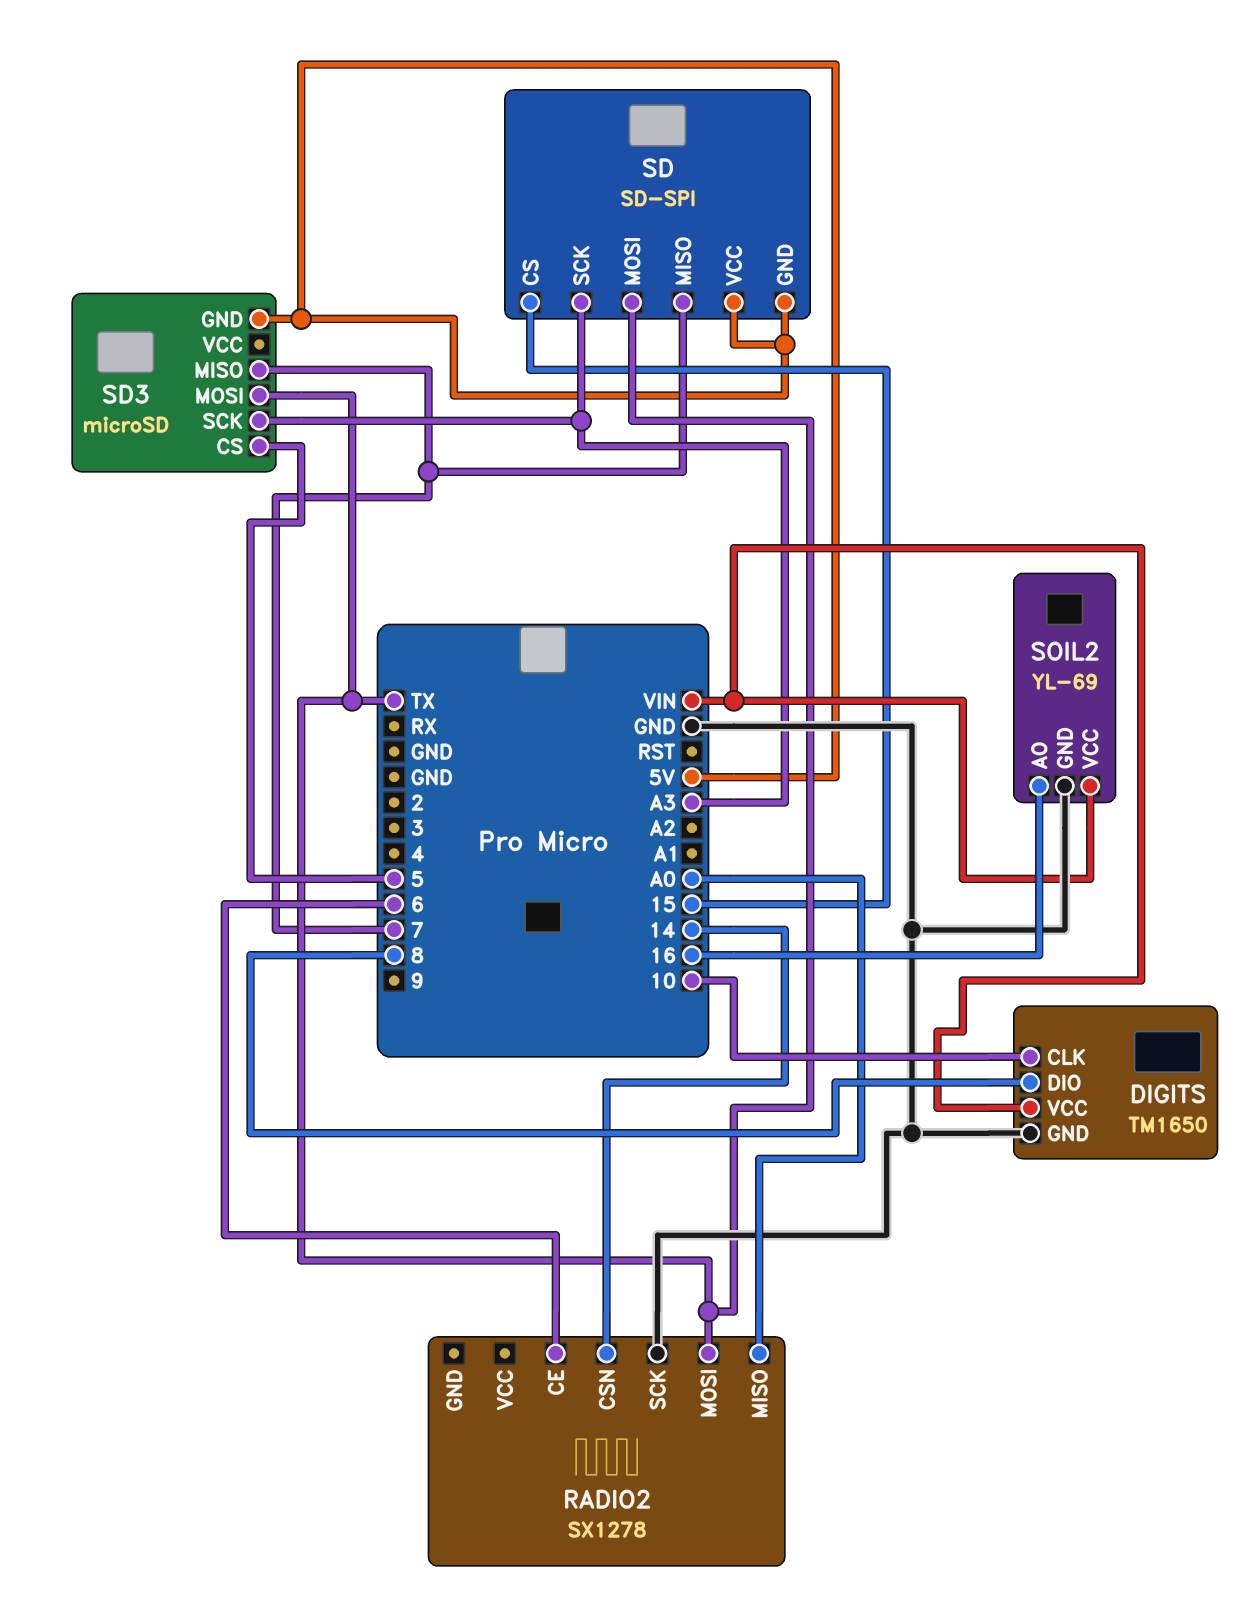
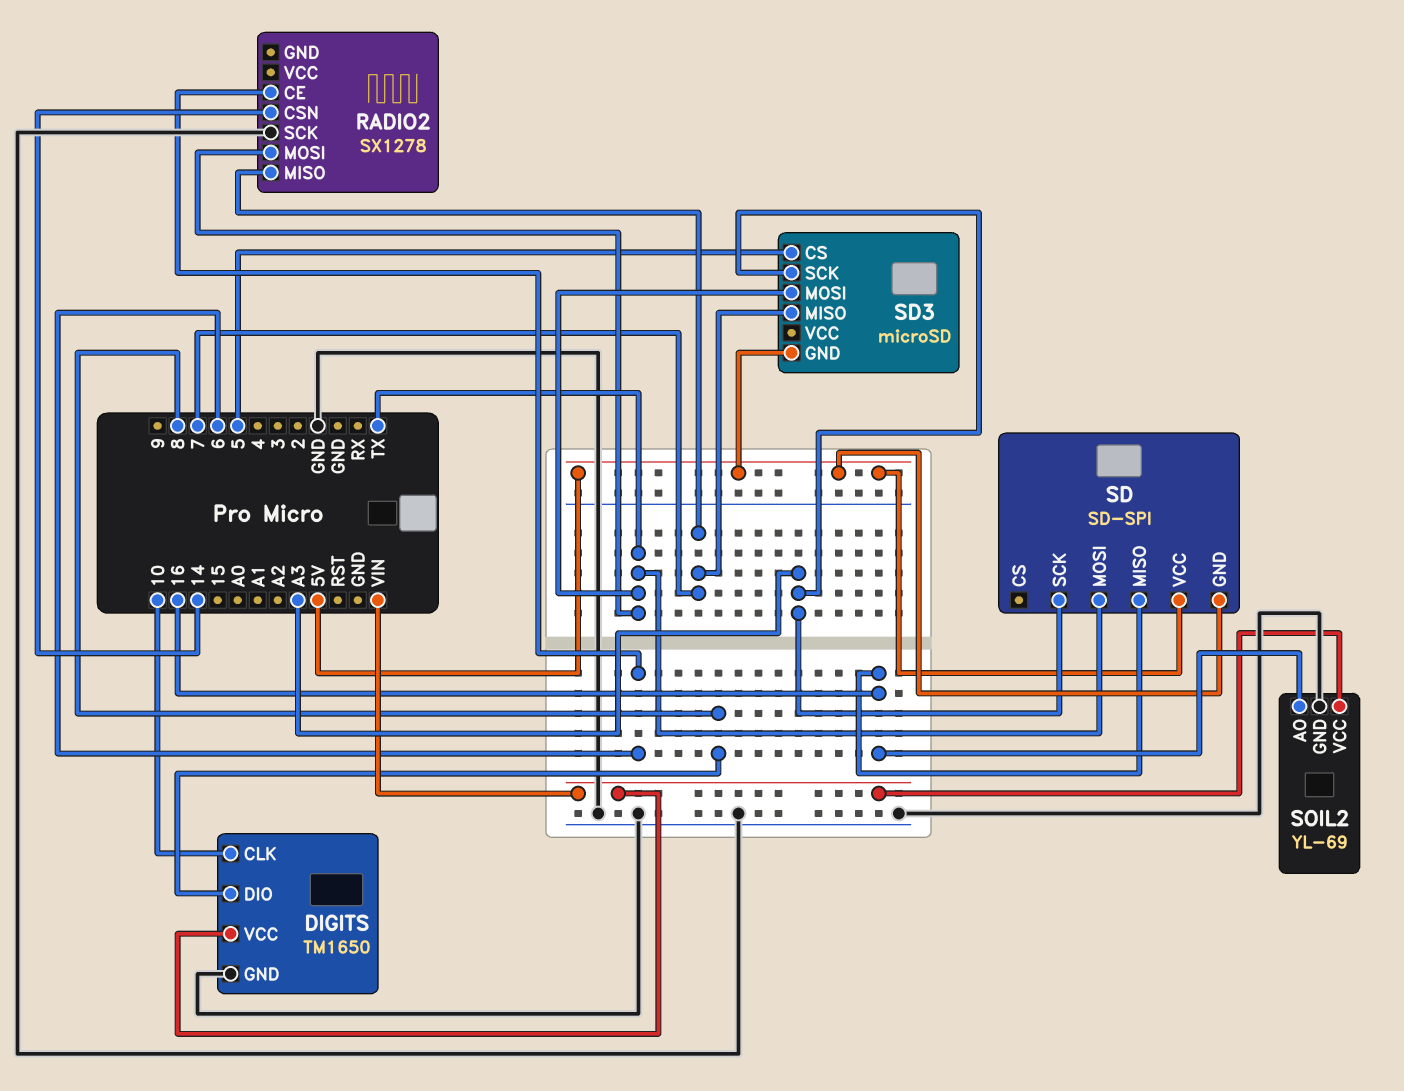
RADIO2 pin MISO: A0 -> 7
SD pin CS: 15 -> none
SD pin MISO: 7 -> 16

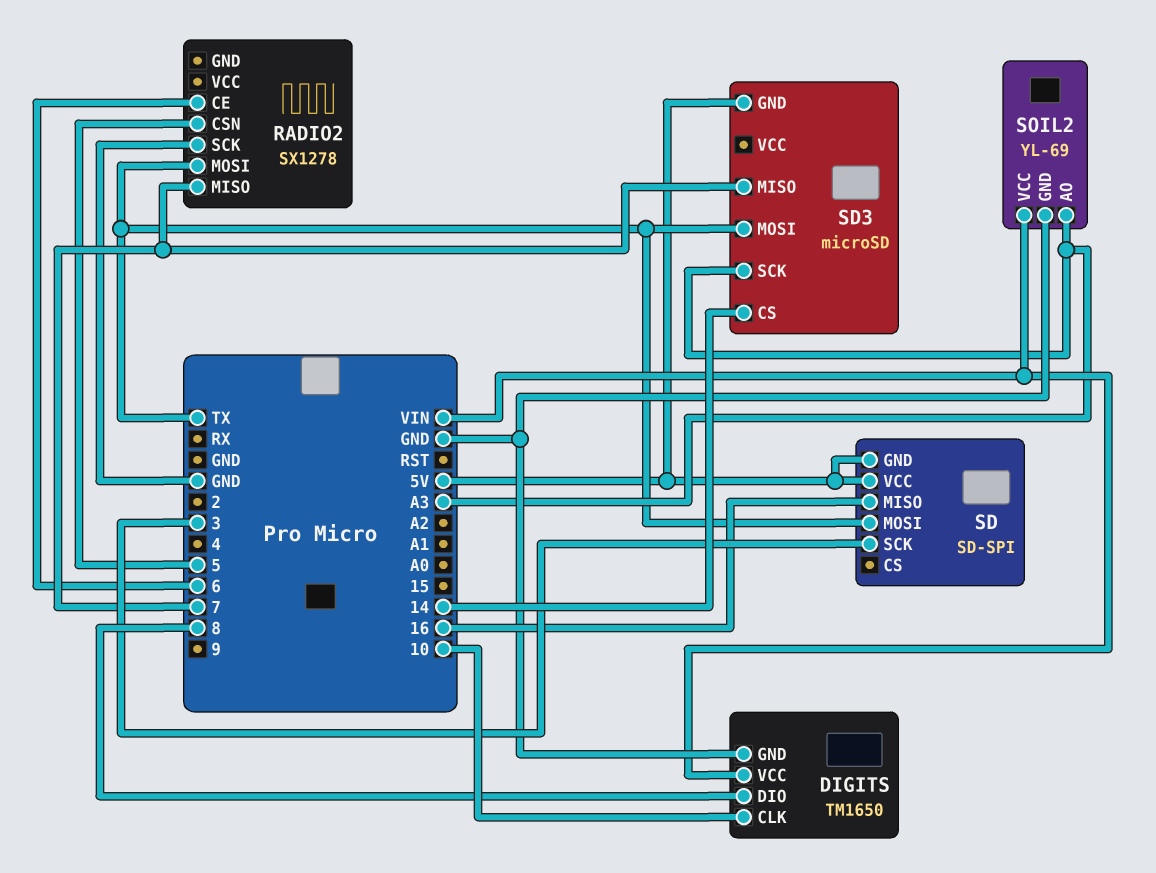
RADIO2 pin CSN: 14 -> 5
SD pin SCK: A3 -> 3
SD3 pin CS: 5 -> 14
SOIL2 pin AO: 16 -> A3

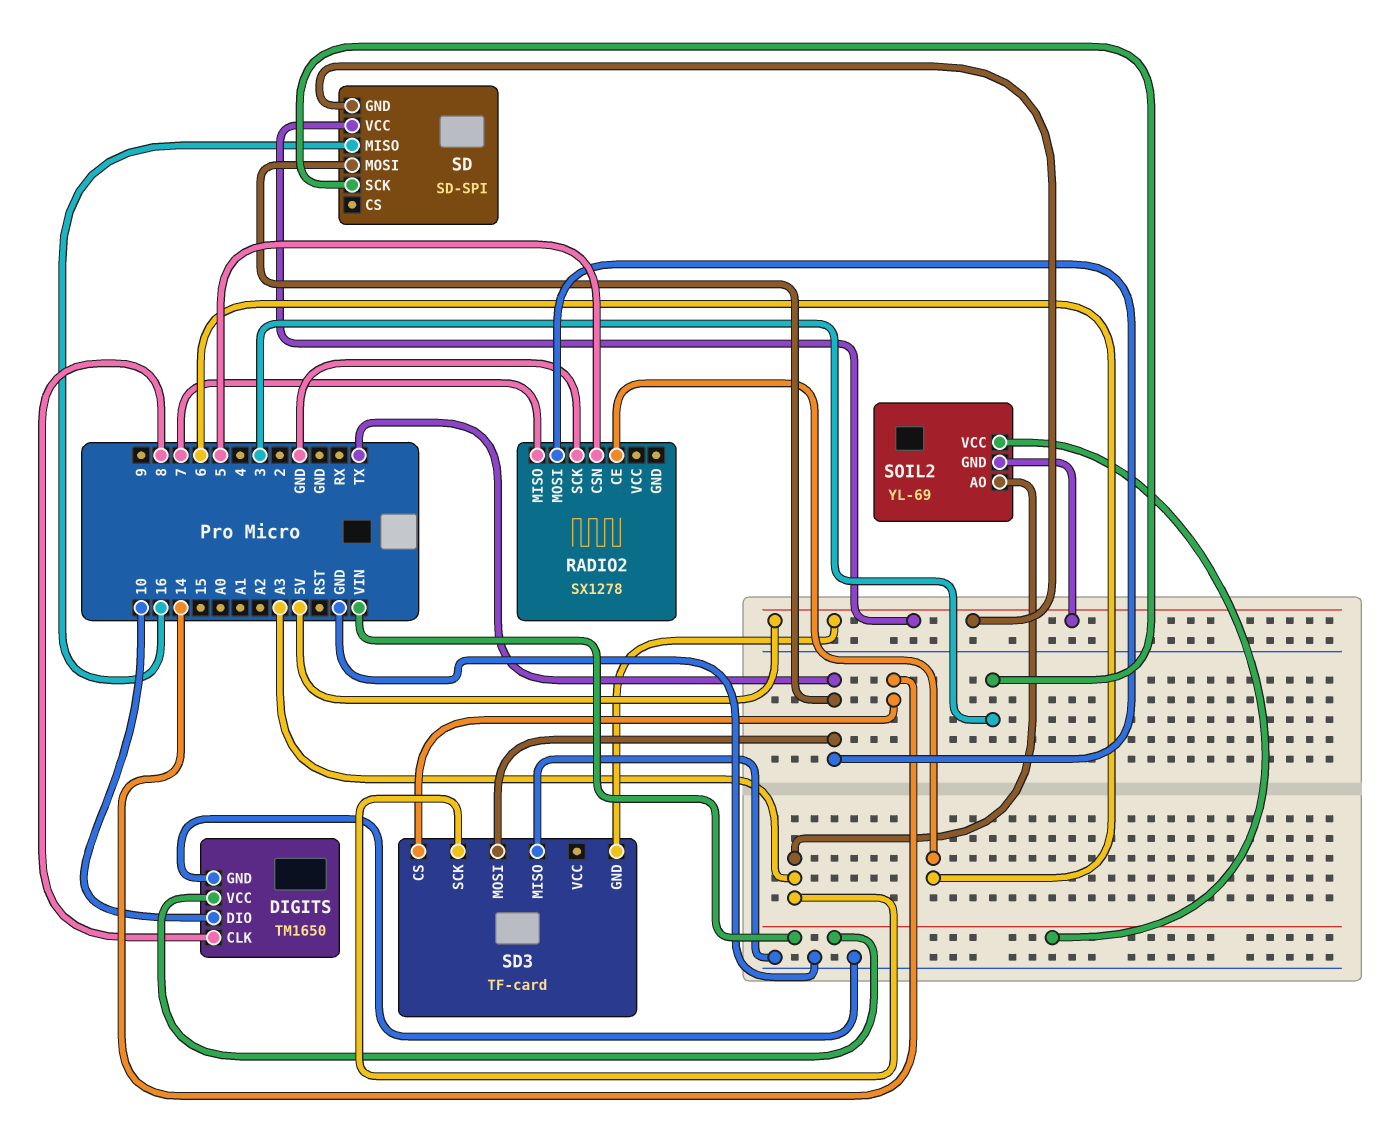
DIGITS pin CLK: 10 -> 8
DIGITS pin DIO: 8 -> 10
SD3: microSD -> TF-card
SD3 pin MISO: 7 -> GND
SOIL2 pin GND: GND -> 5V

